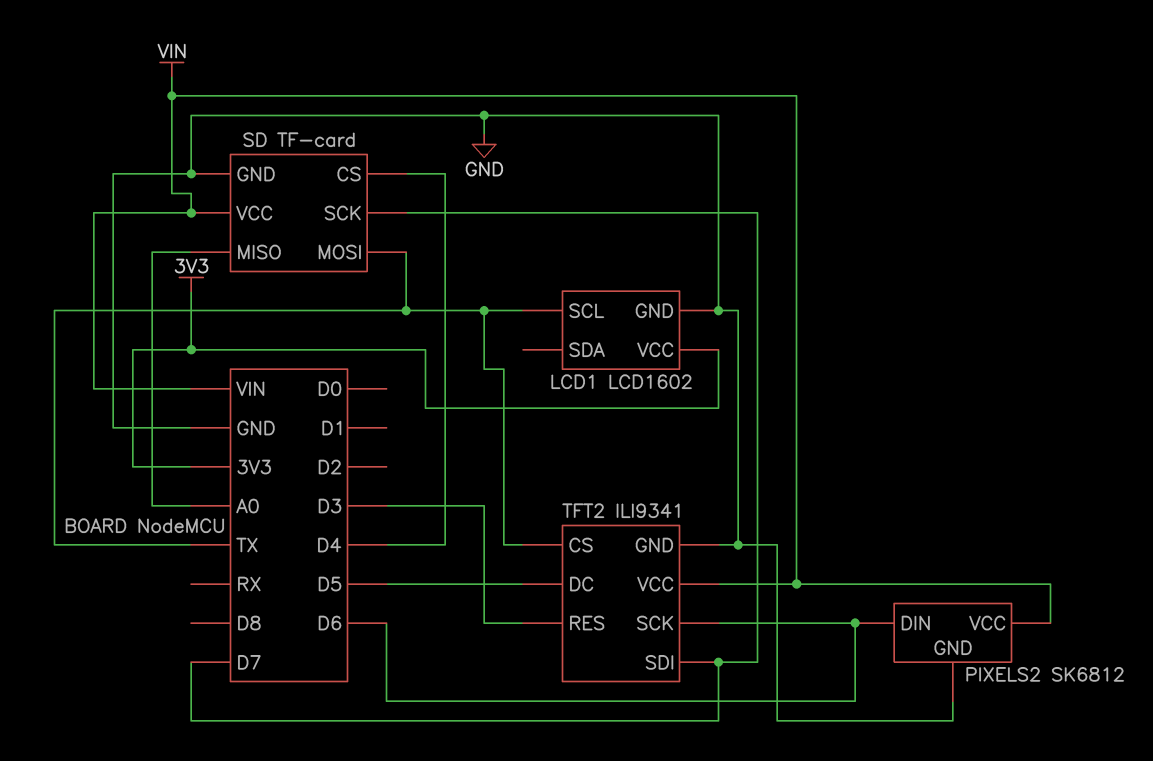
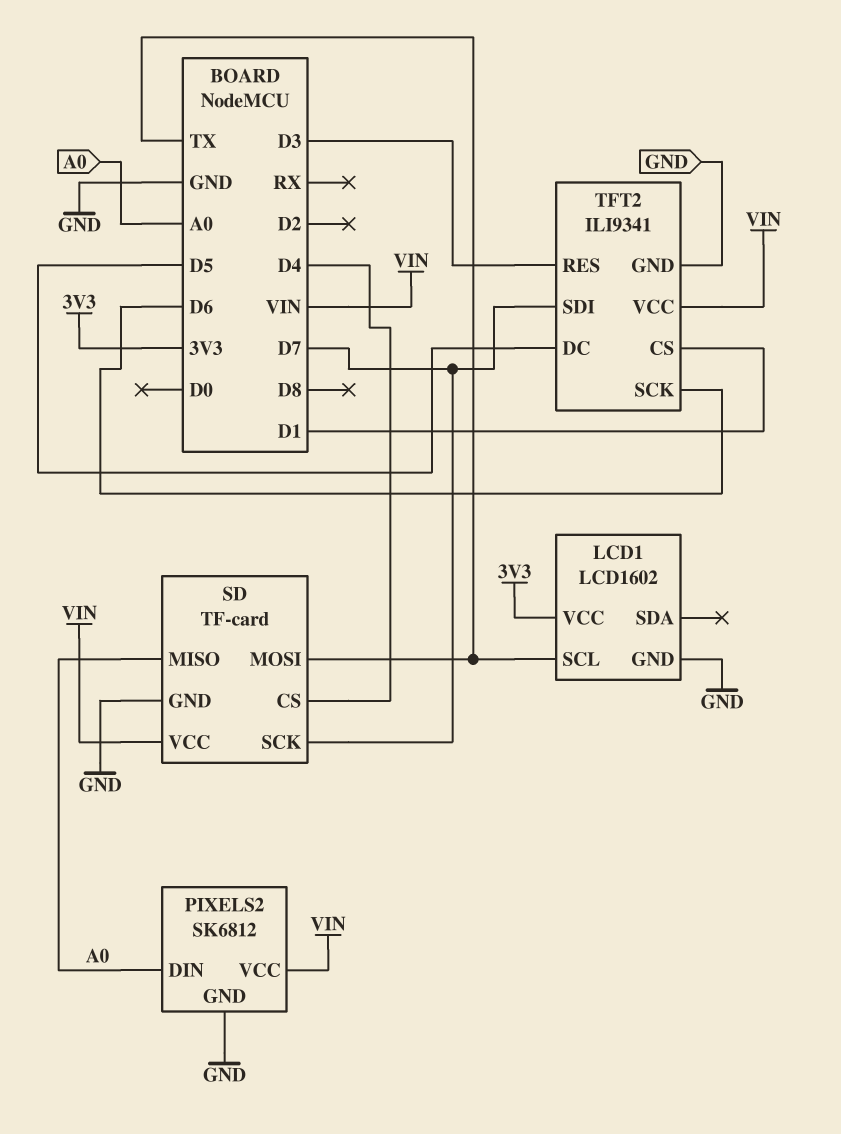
PIXELS2 pin DIN: D6 -> A0
TFT2 pin CS: TX -> D1

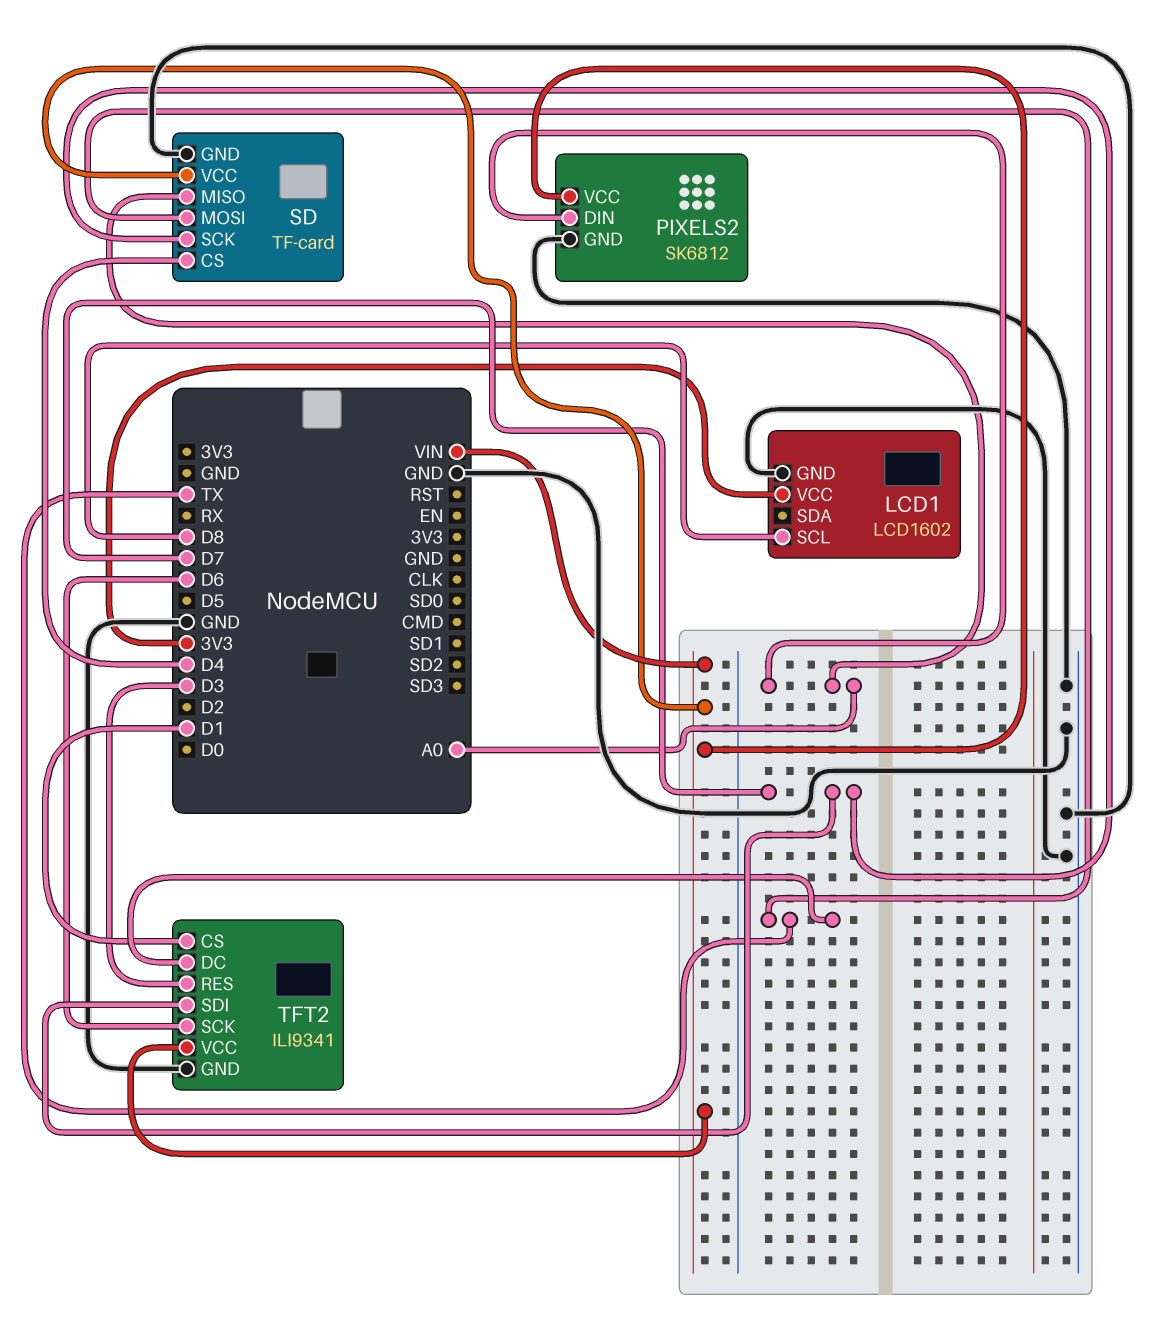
LCD1 pin SCL: TX -> D8
TFT2 pin DC: D5 -> TX

